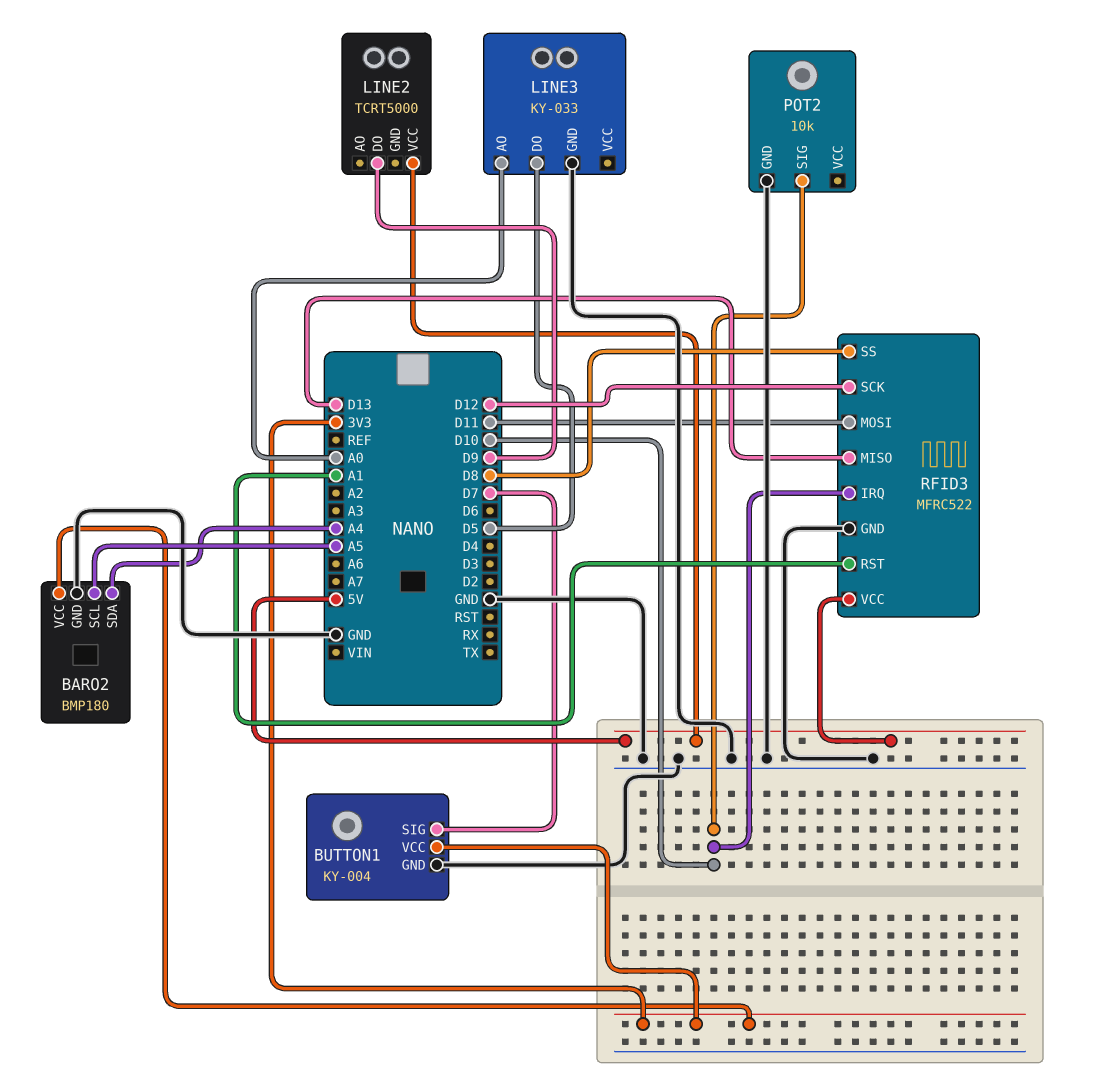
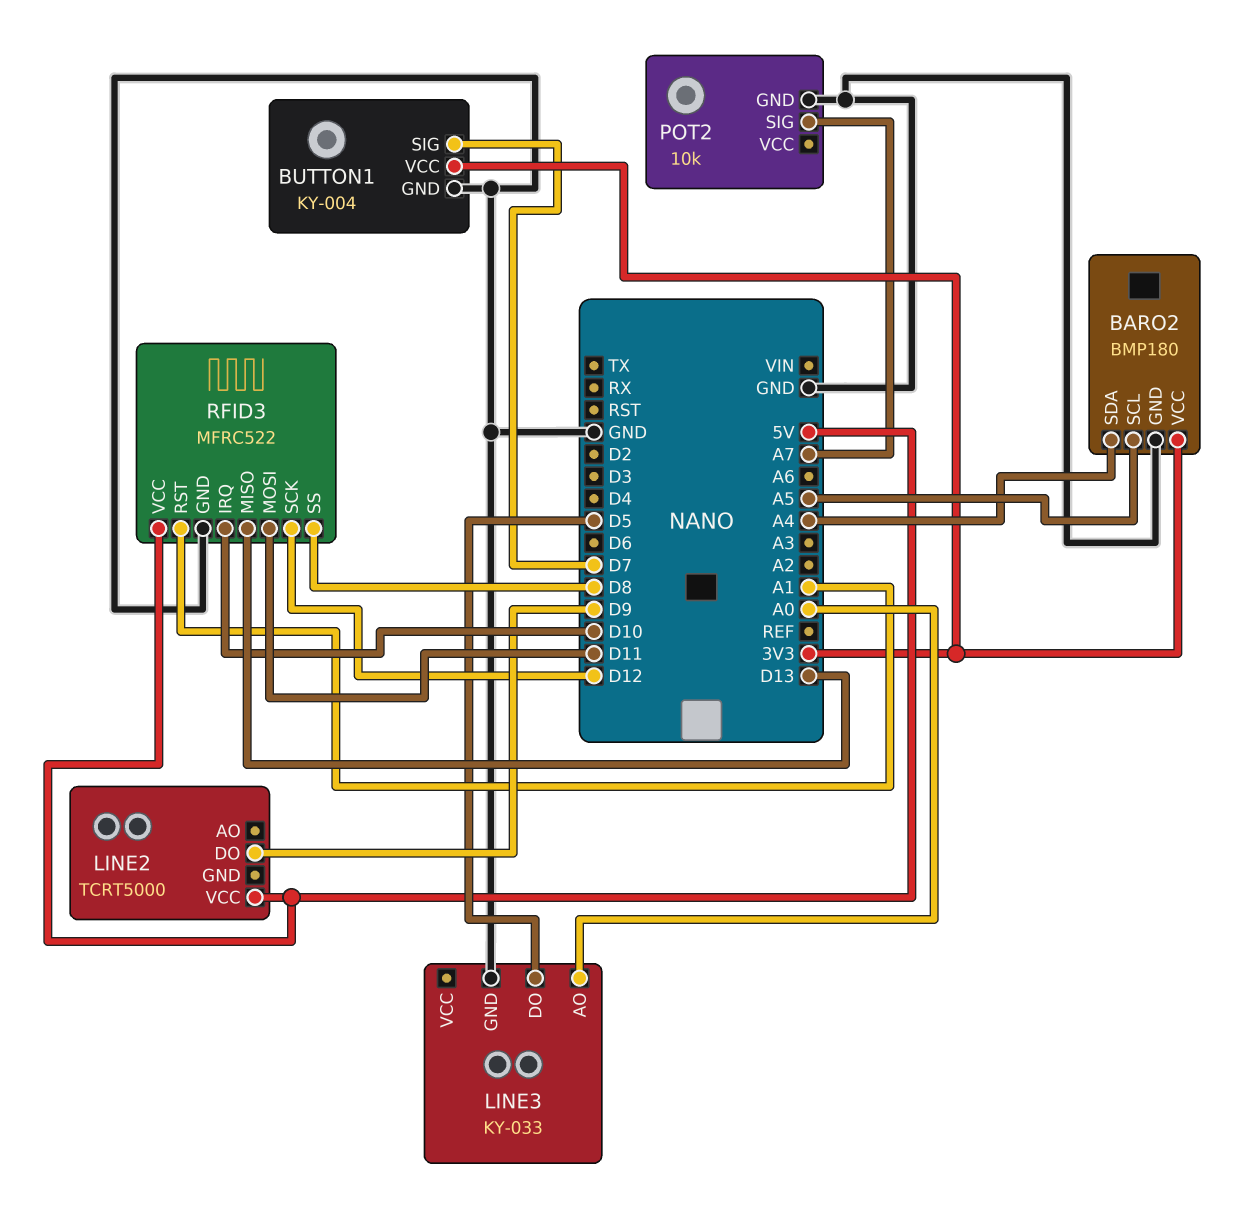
POT2 pin SIG: D10 -> A7

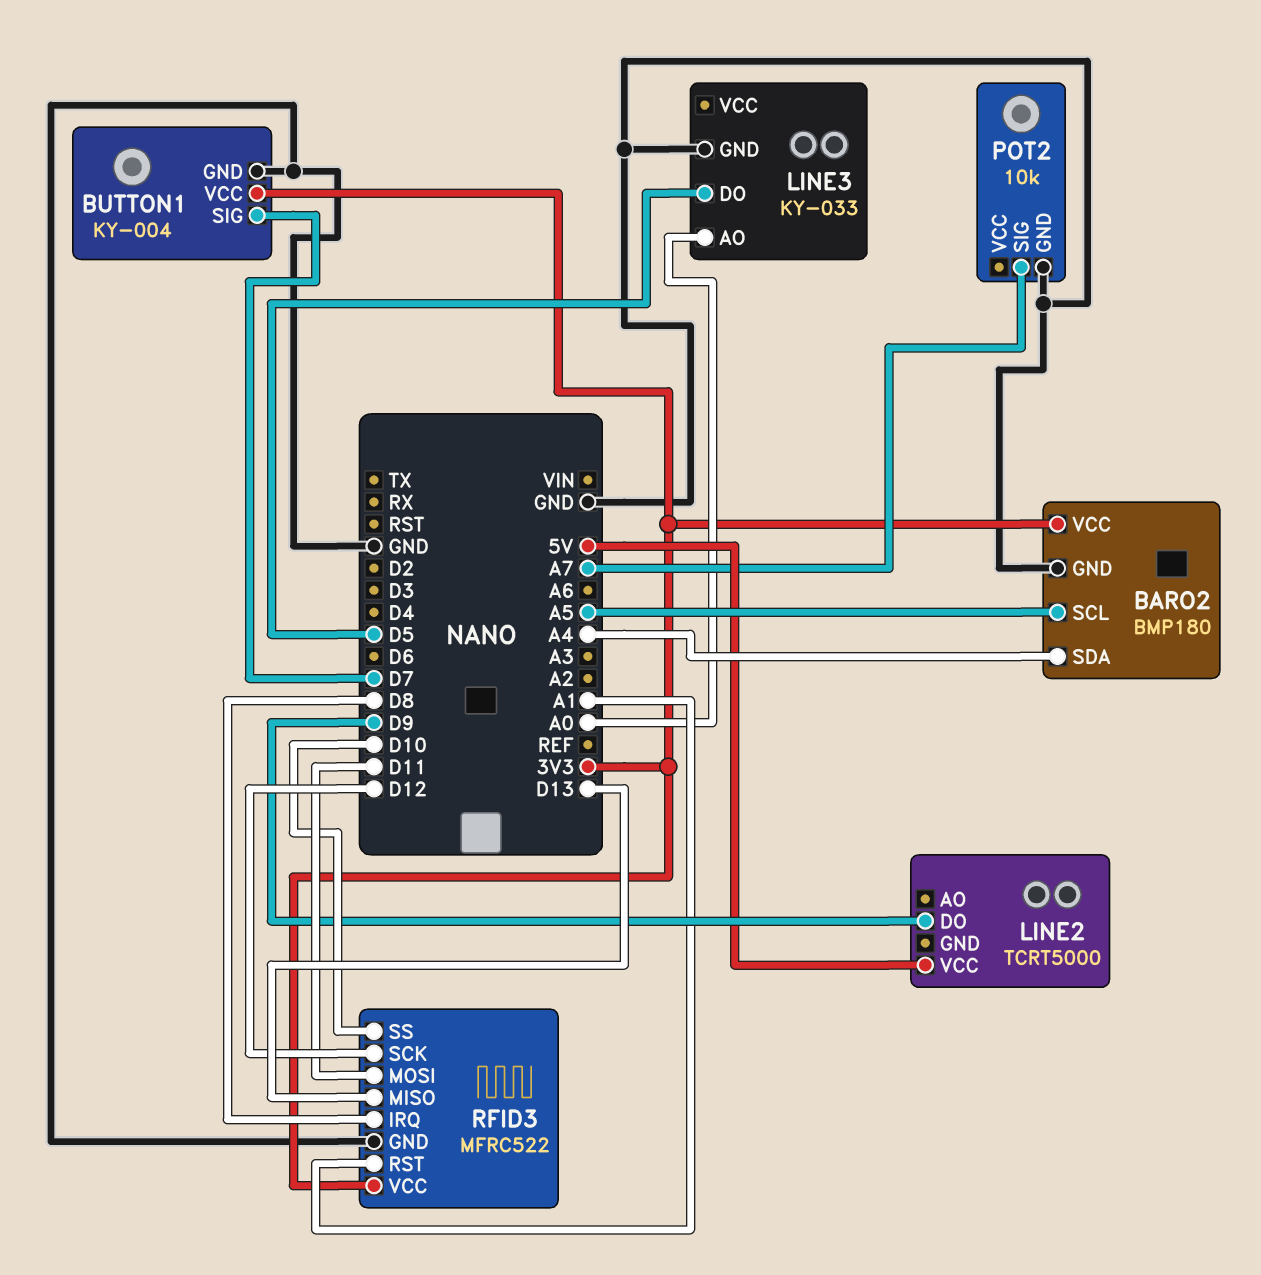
RFID3 pin IRQ: D10 -> D8
RFID3 pin SS: D8 -> D10
RFID3 pin VCC: 5V -> 3V3

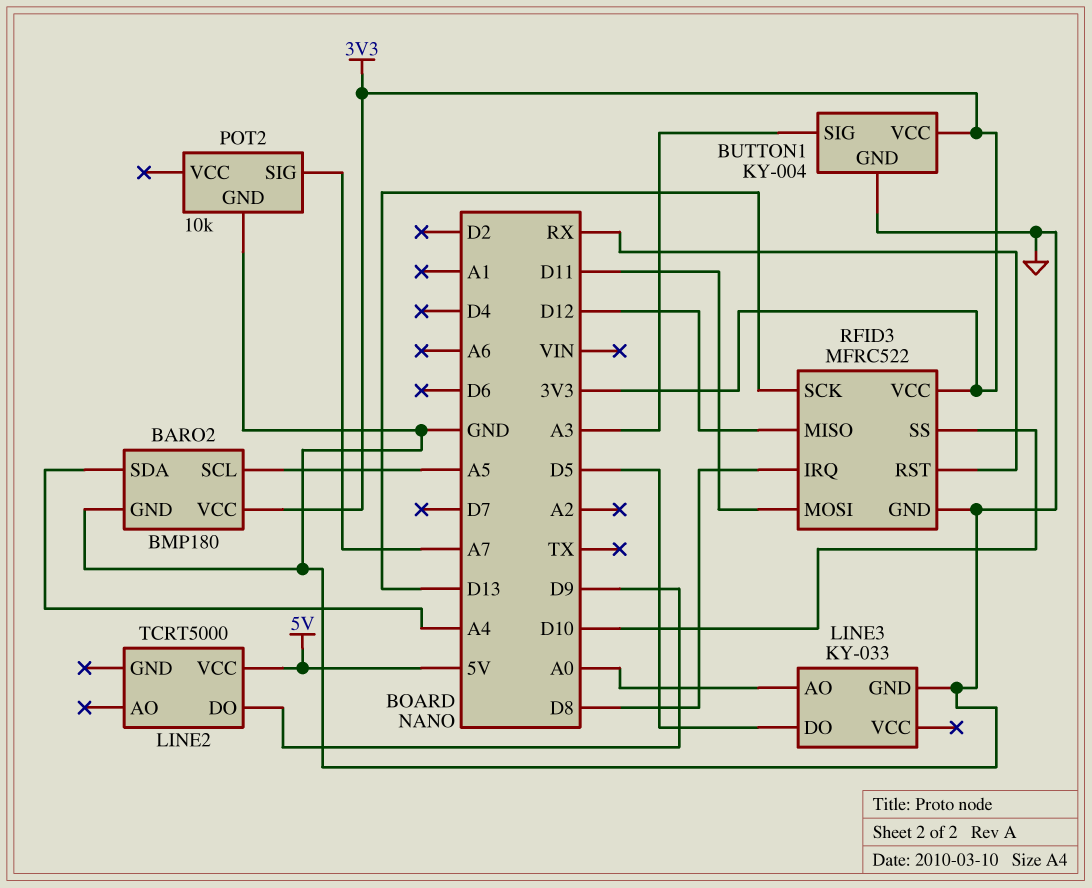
BUTTON1 pin SIG: D7 -> A3
RFID3 pin MISO: D13 -> D12
RFID3 pin RST: A1 -> RX
RFID3 pin SCK: D12 -> D13

